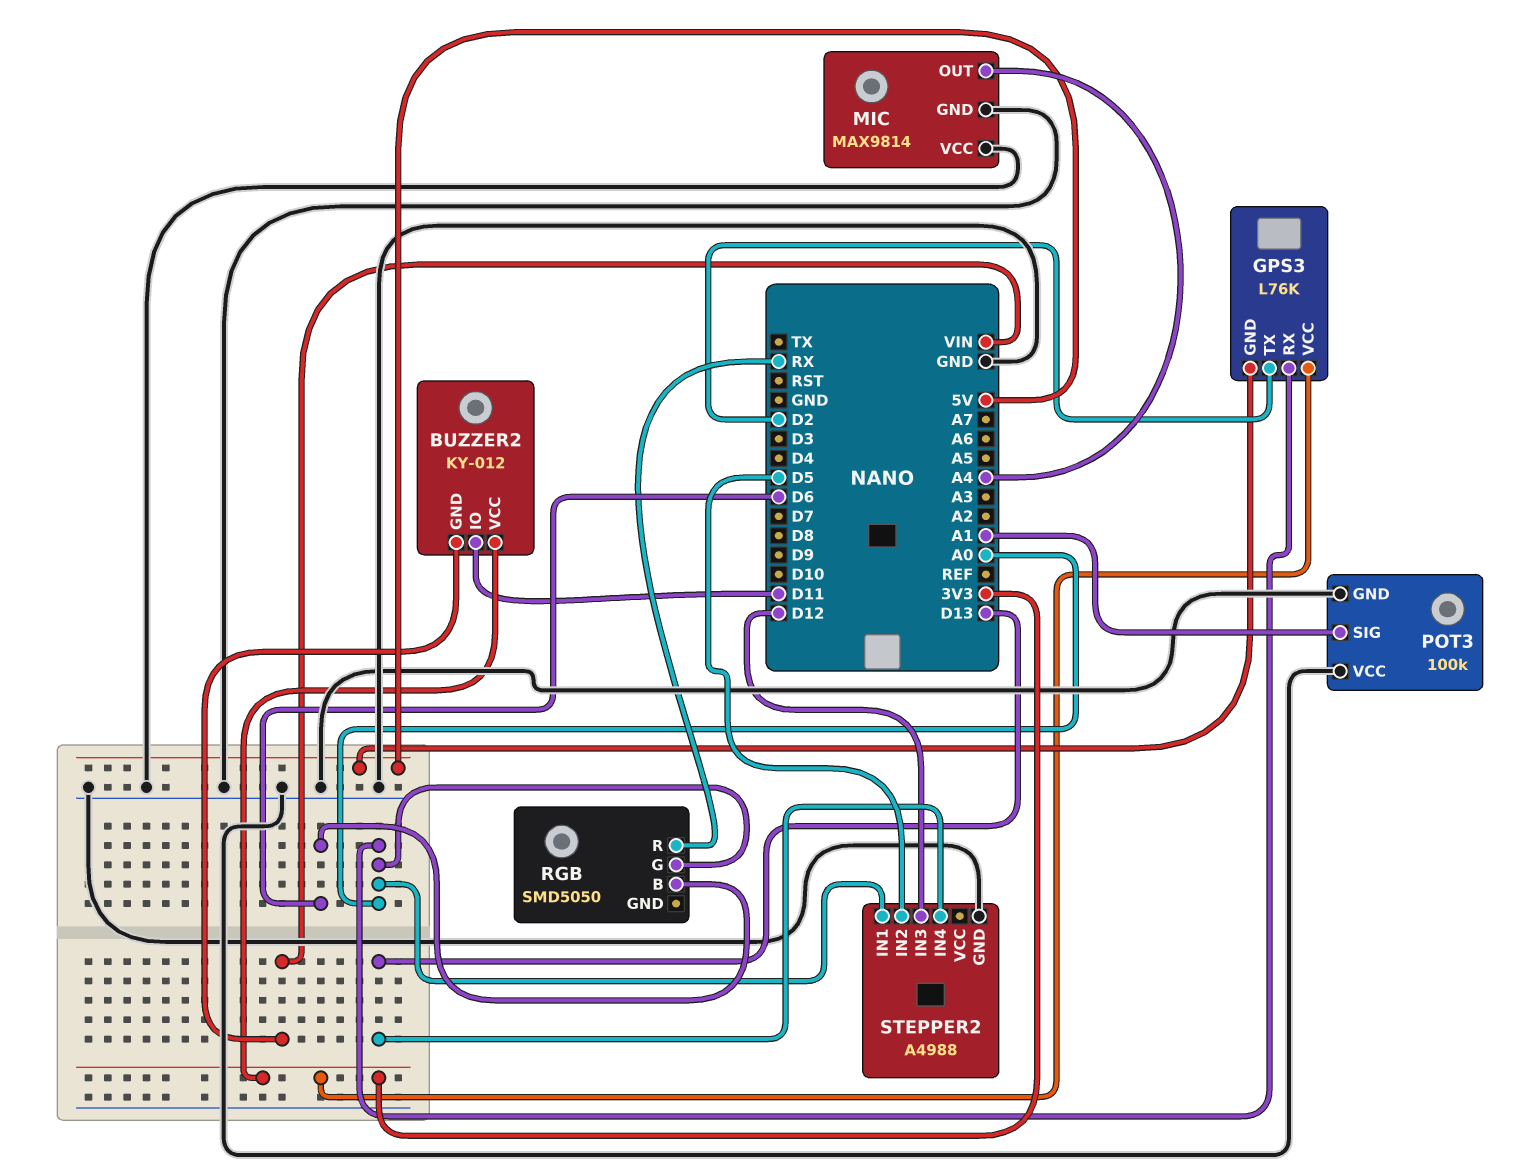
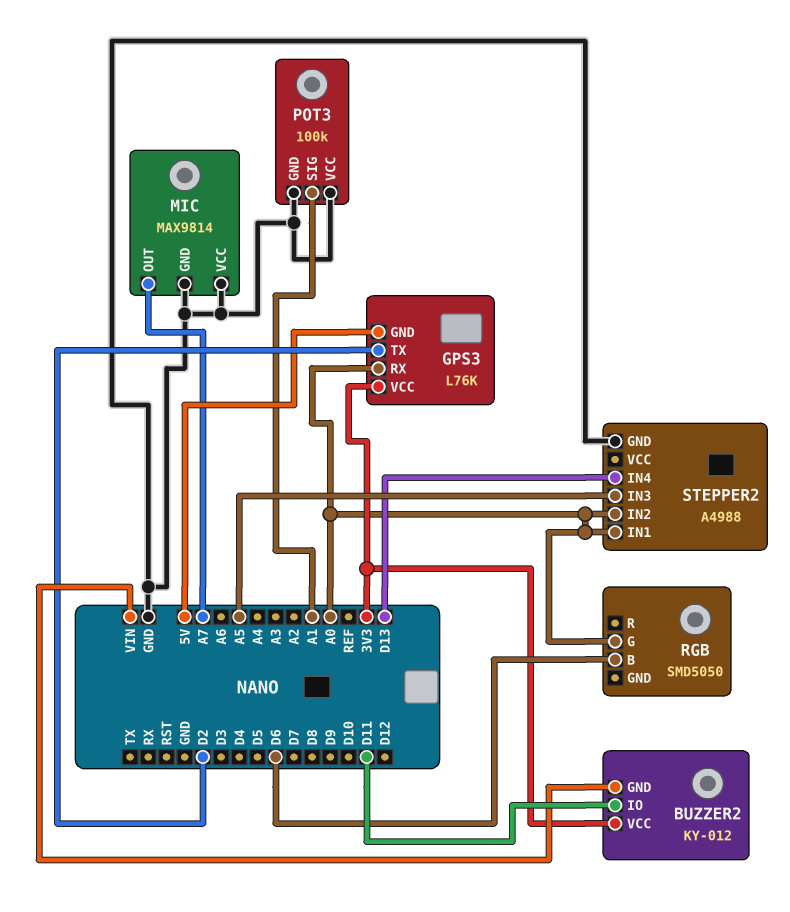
MIC pin OUT: A4 -> A7
RGB pin R: RX -> none
STEPPER2 pin IN2: D5 -> A0
STEPPER2 pin IN3: D12 -> A5

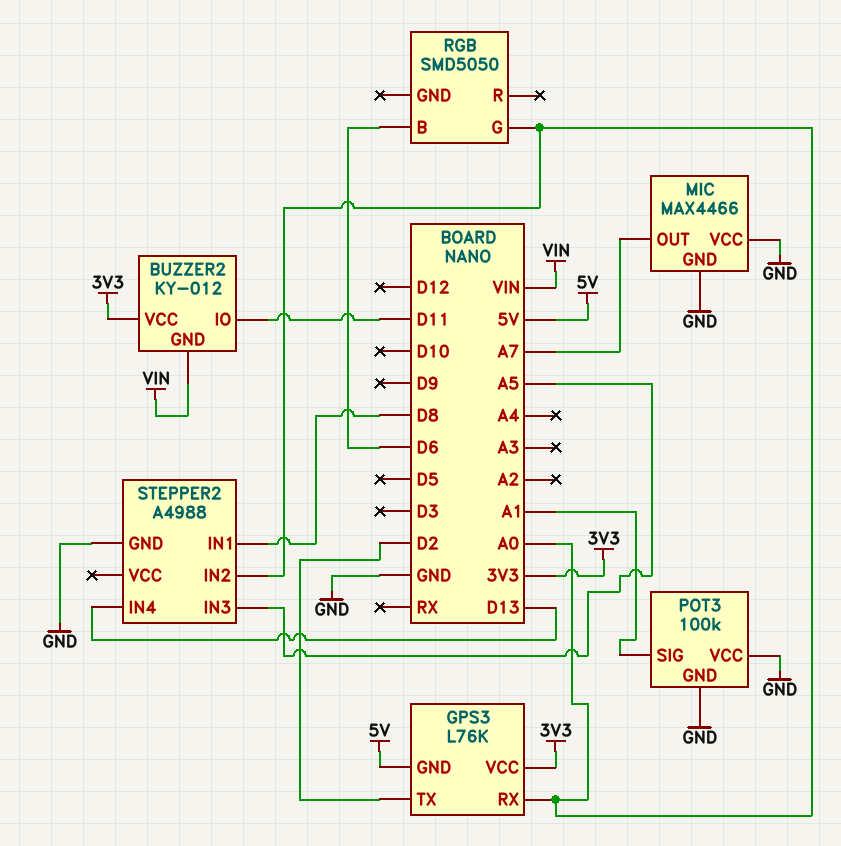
MIC: MAX9814 -> MAX4466
STEPPER2 pin IN1: A0 -> D8

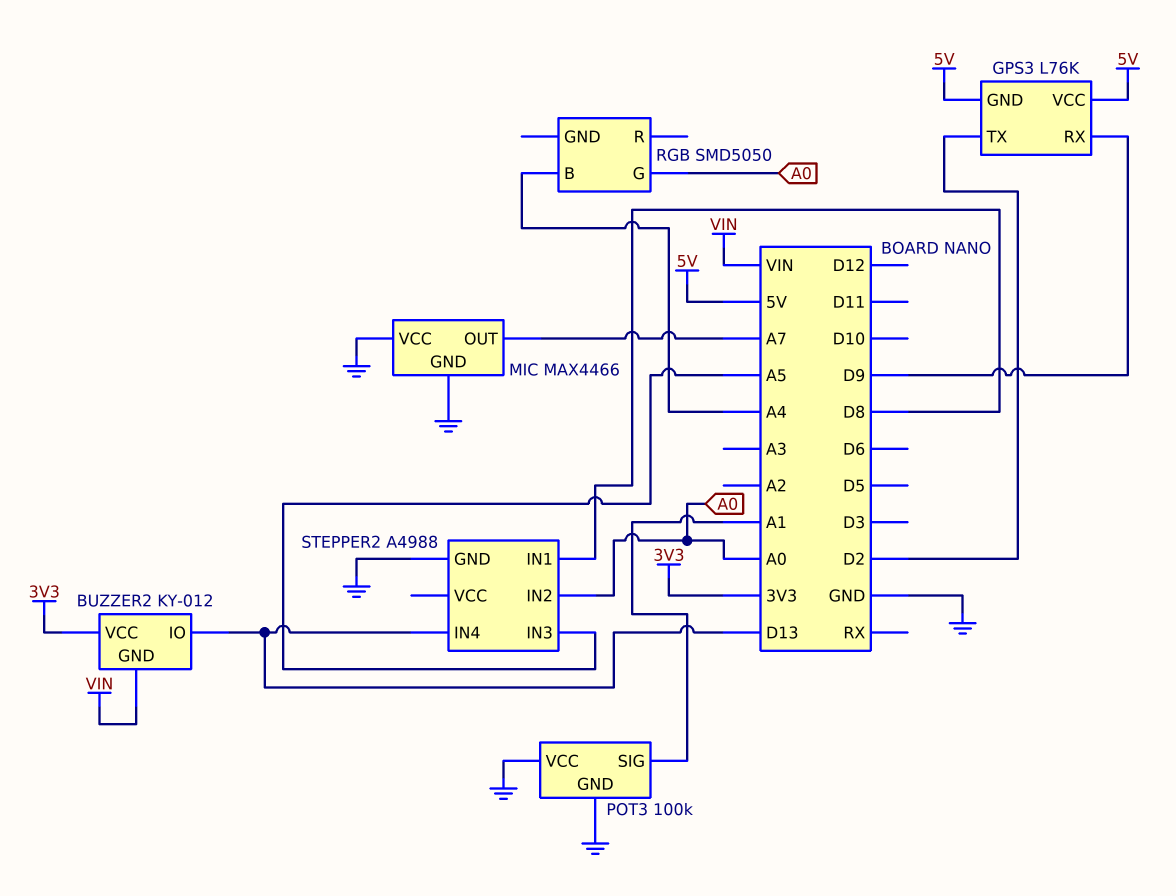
BUZZER2 pin IO: D11 -> D13
GPS3 pin RX: A0 -> D9
GPS3 pin VCC: 3V3 -> 5V
RGB pin B: D6 -> A4

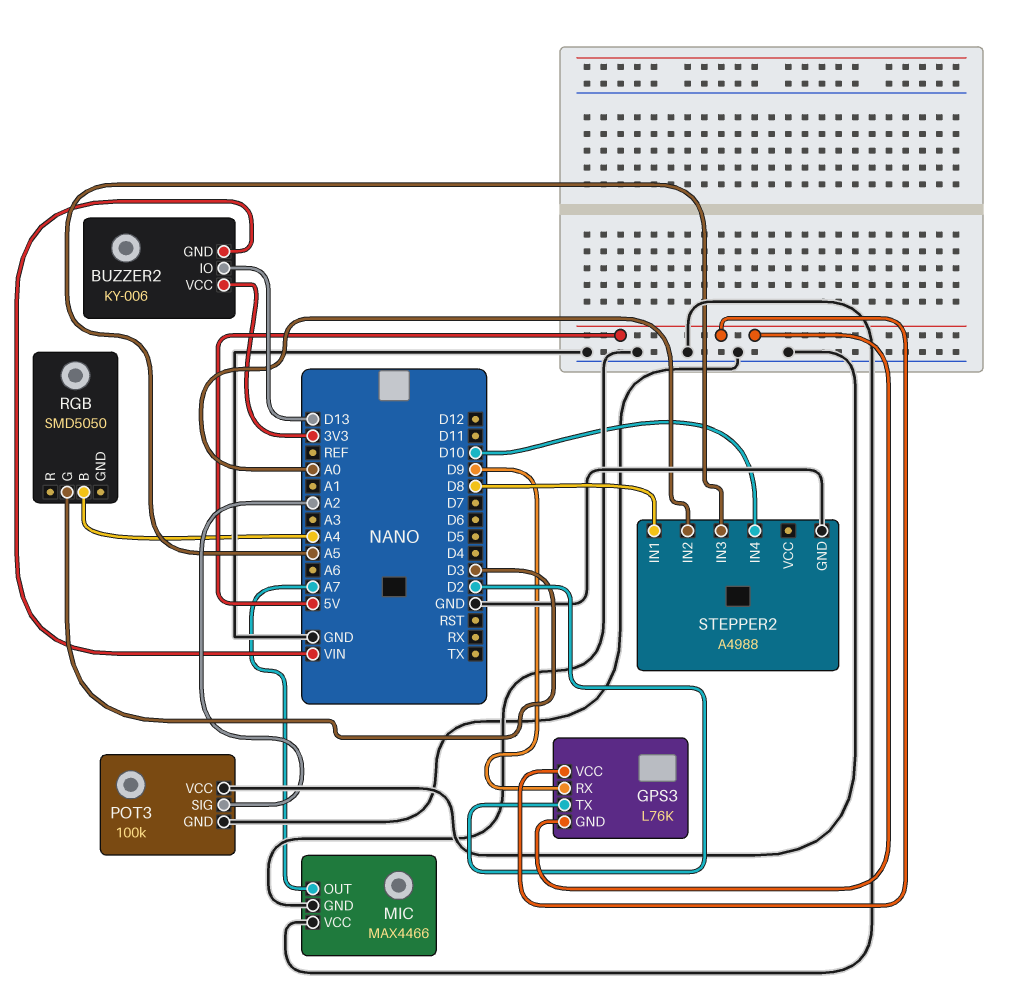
BUZZER2: KY-012 -> KY-006
POT3 pin SIG: A1 -> A2
RGB pin G: A0 -> D3
STEPPER2 pin IN4: D13 -> D10

